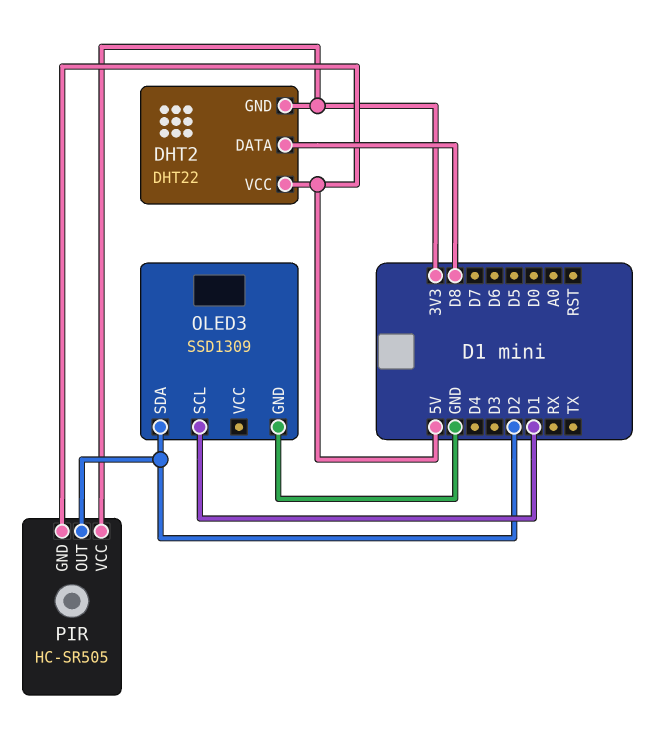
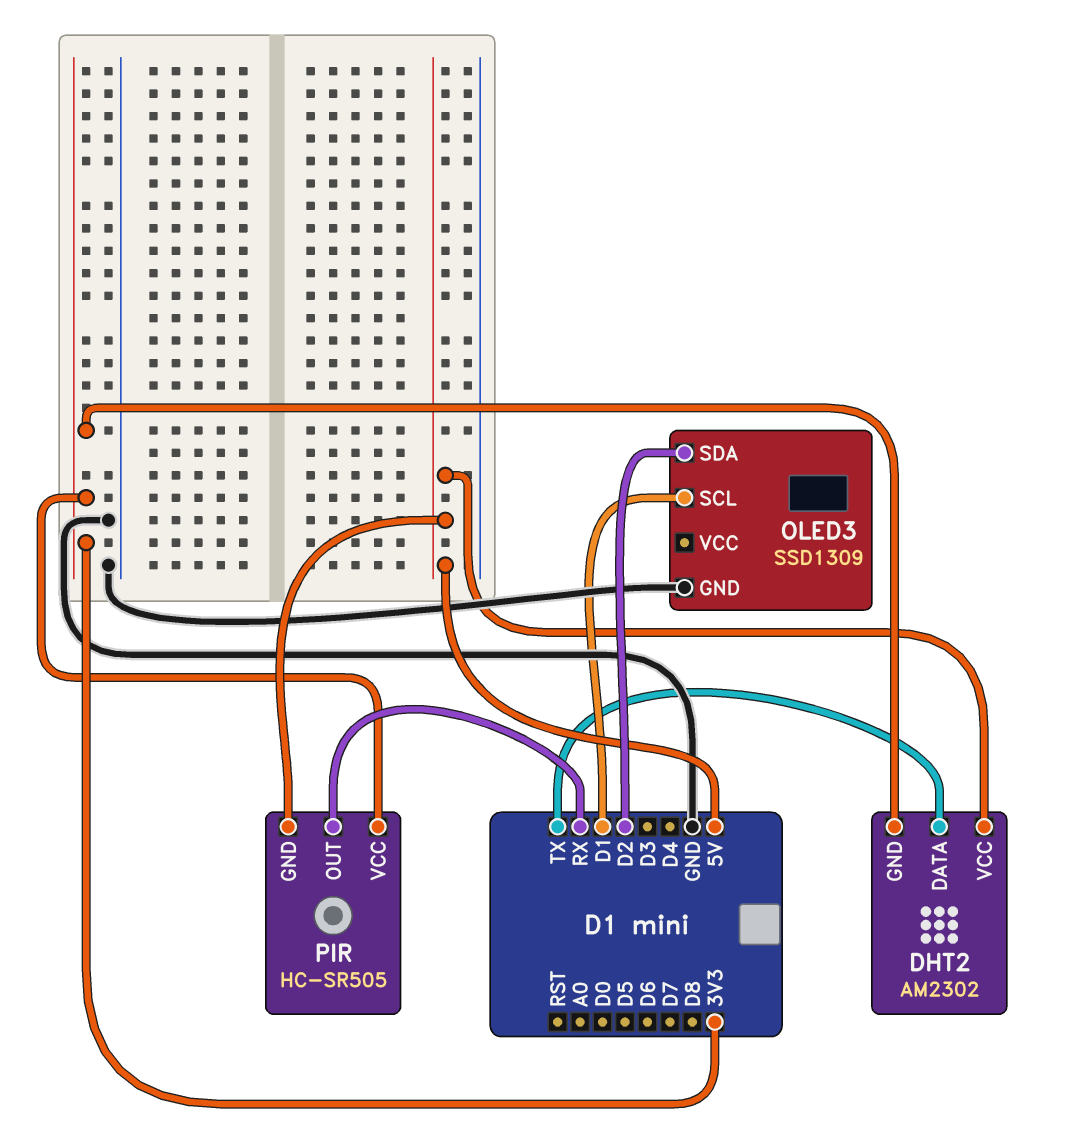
DHT2: DHT22 -> AM2302
DHT2 pin DATA: D8 -> TX
PIR pin OUT: D2 -> RX

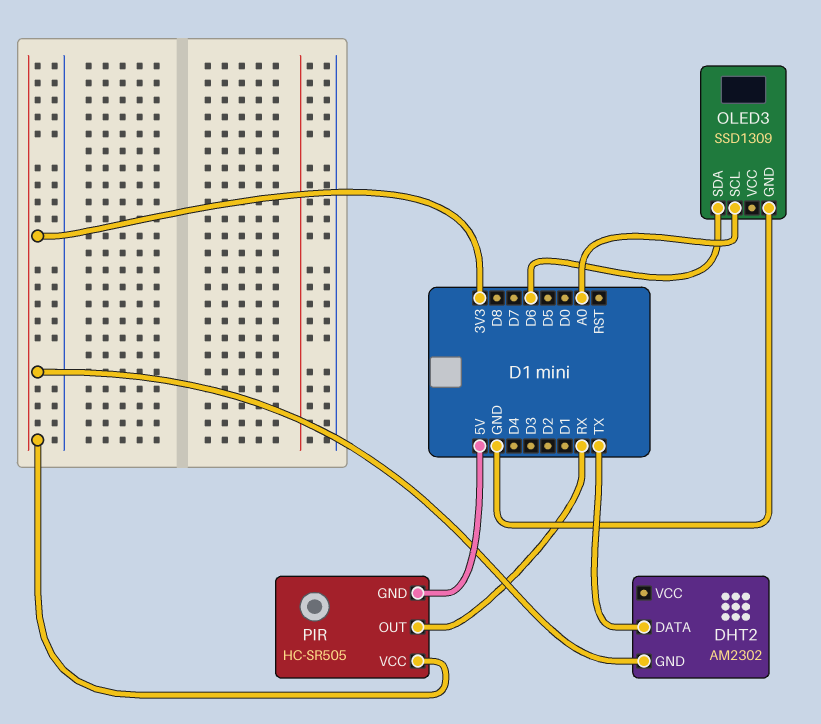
DHT2 pin VCC: 5V -> none
OLED3 pin SCL: D1 -> A0
OLED3 pin SDA: D2 -> D6

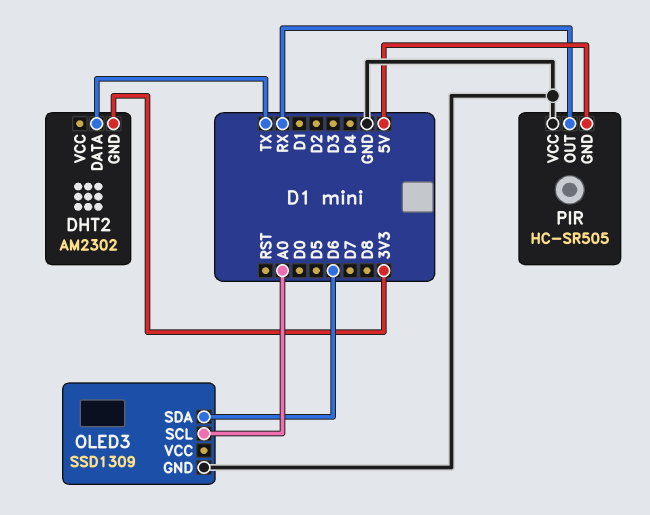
PIR pin VCC: 3V3 -> GND

